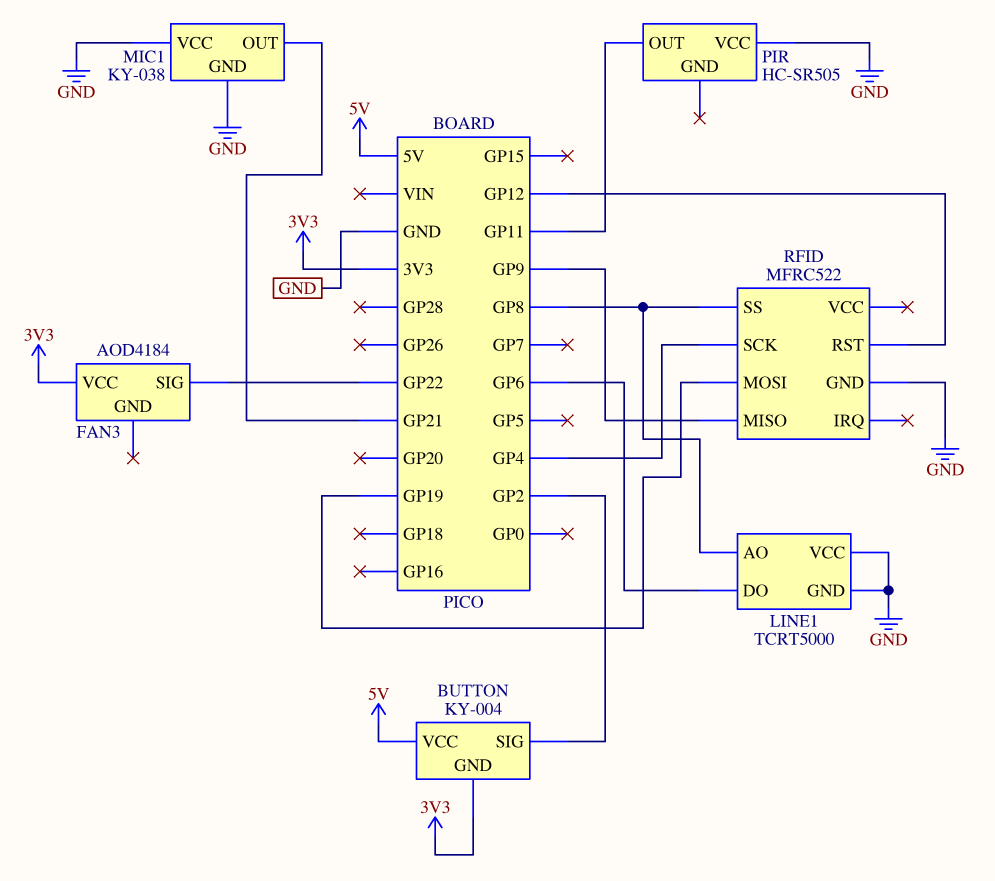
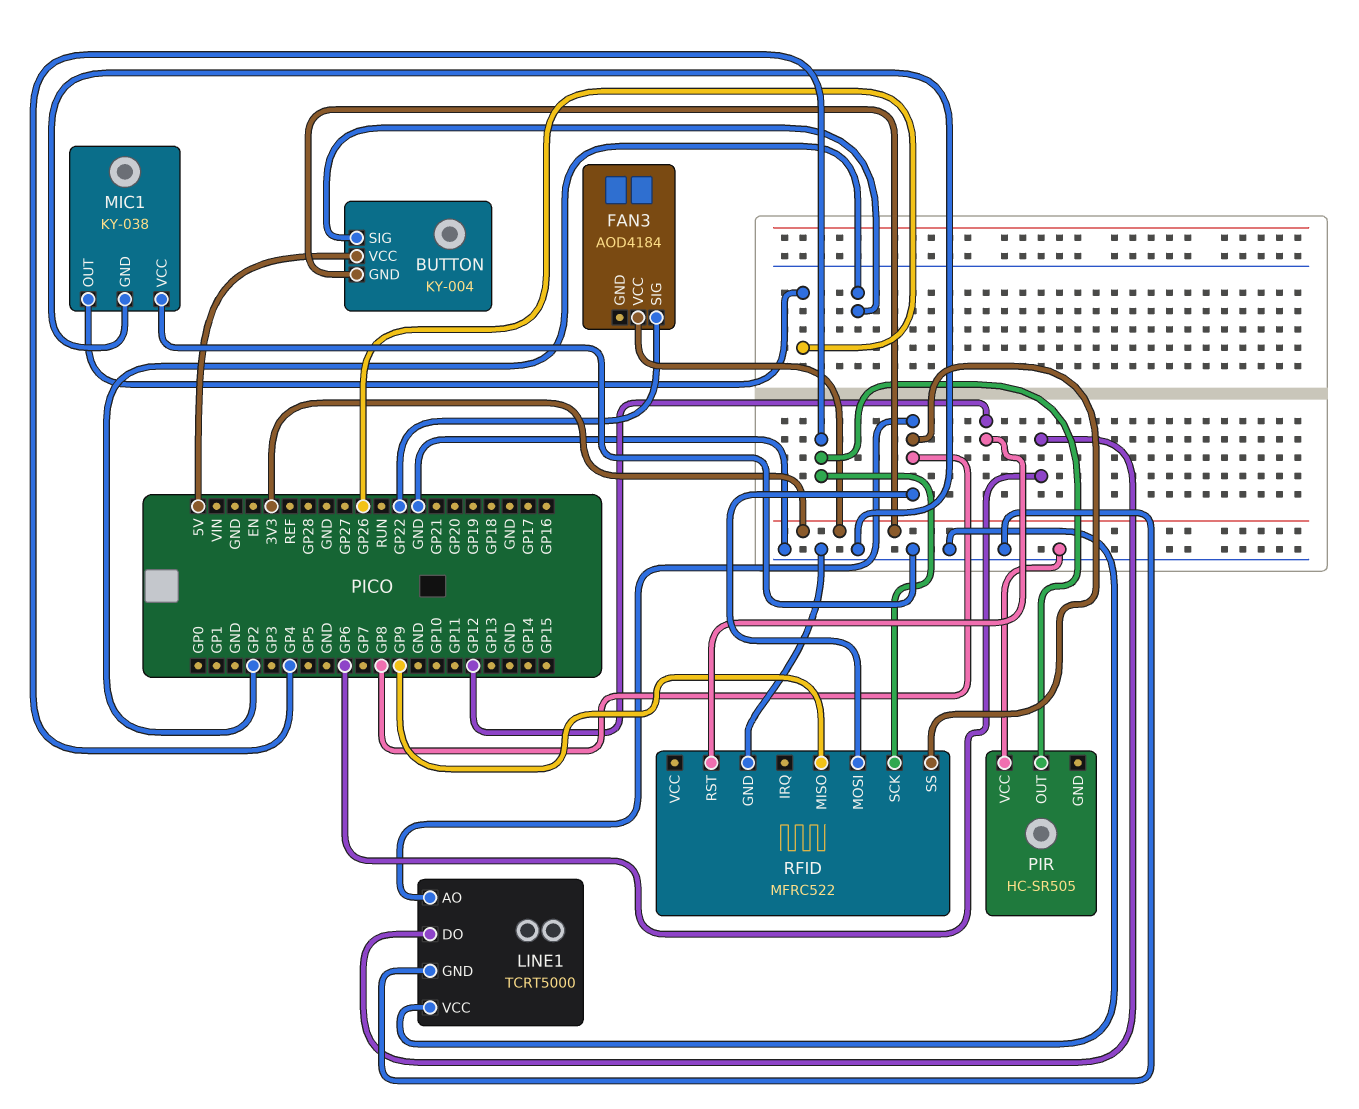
MIC1 pin OUT: GP21 -> GP26
PIR pin OUT: GP11 -> GP4
RFID pin MOSI: GP19 -> GP8

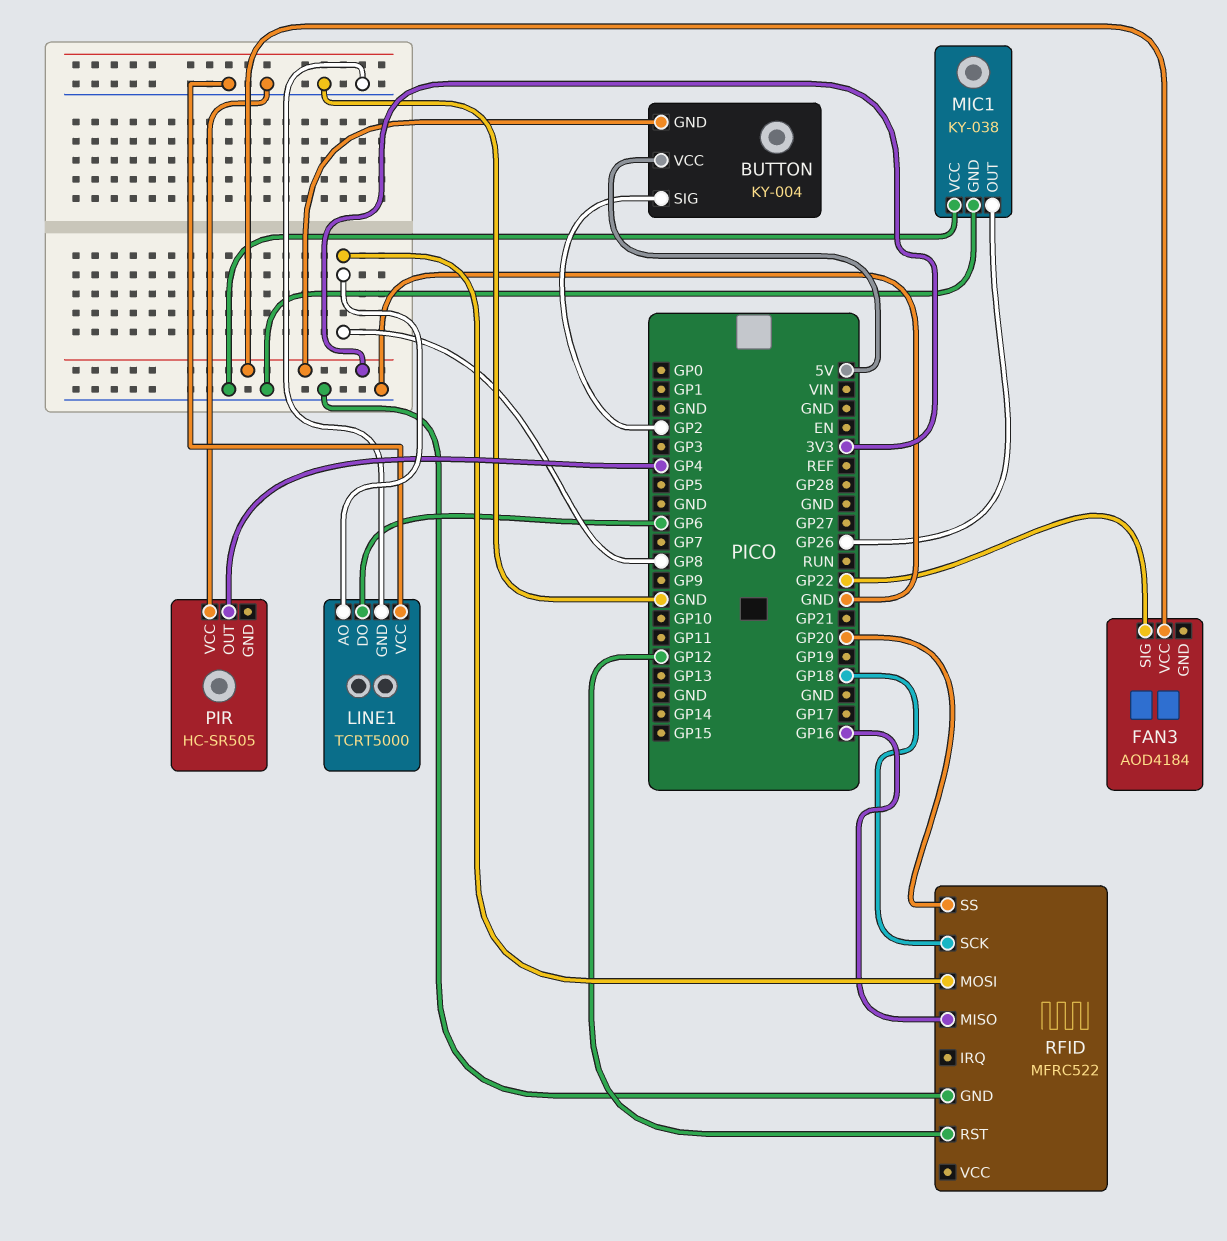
RFID pin MISO: GP9 -> GP16
RFID pin SCK: GP4 -> GP18
RFID pin SS: GP8 -> GP20

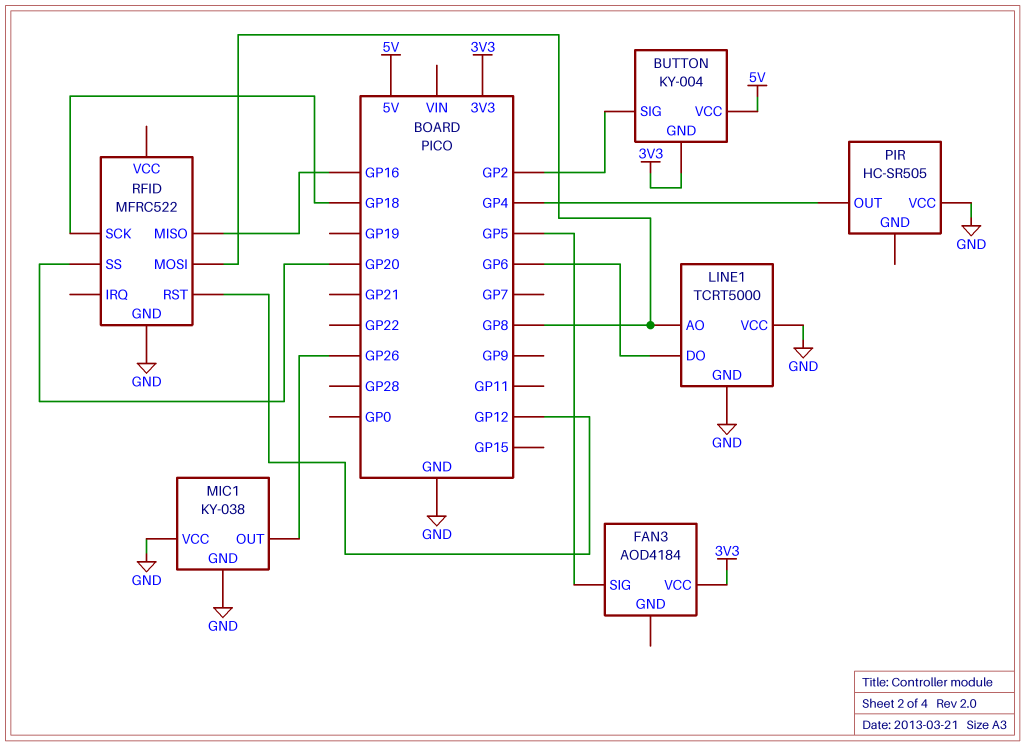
FAN3 pin SIG: GP22 -> GP5

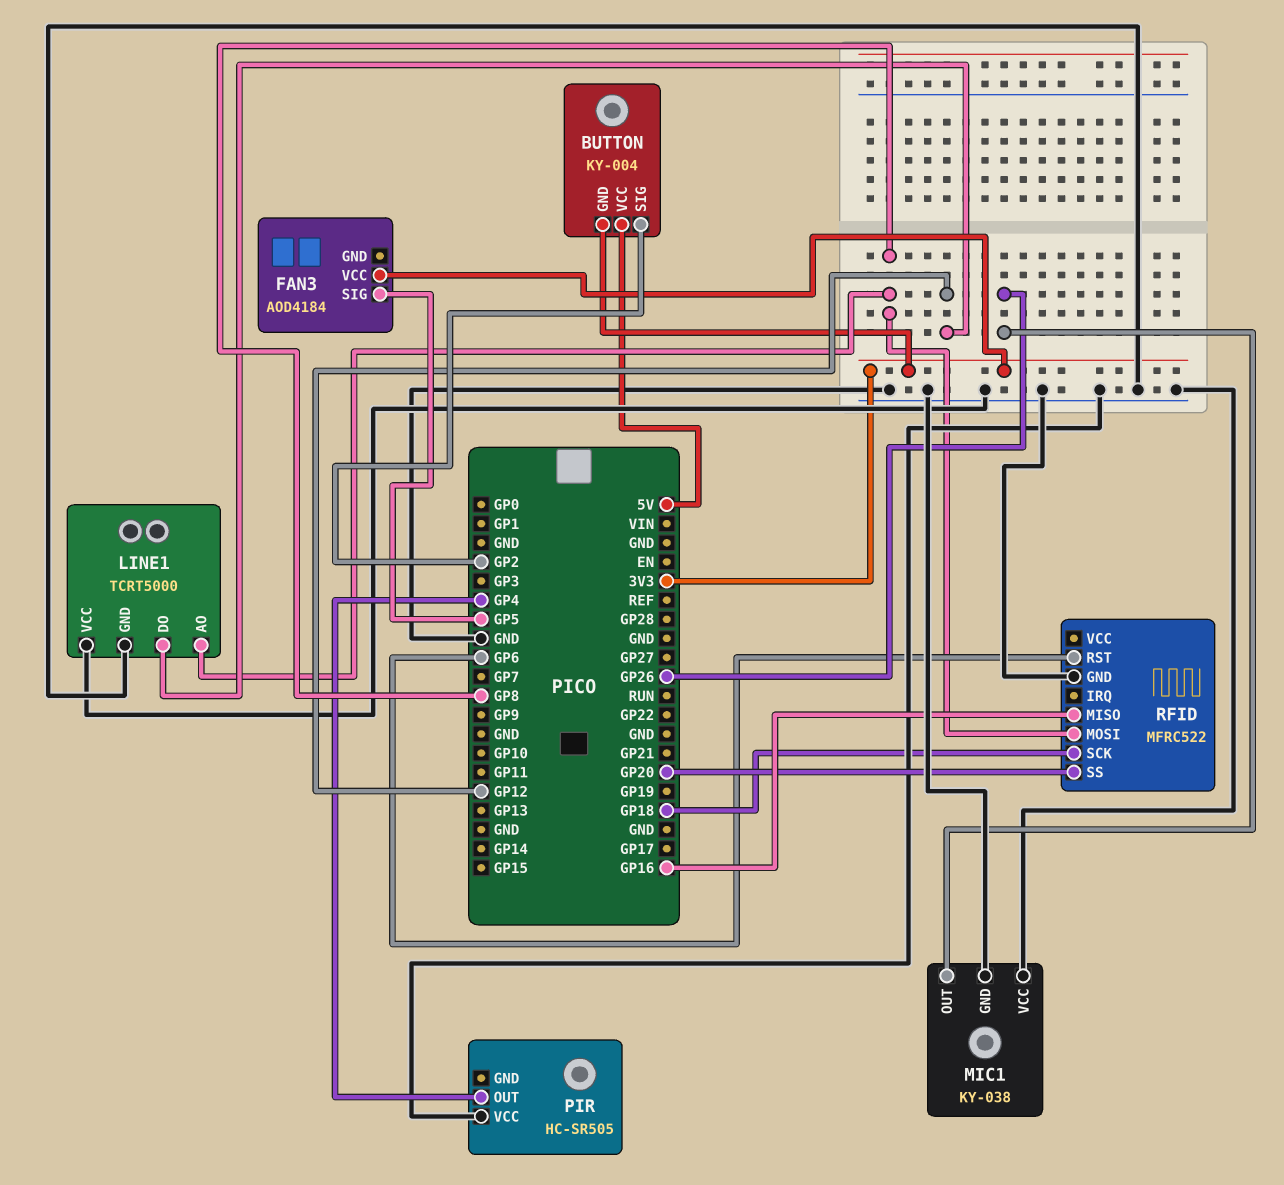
LINE1 pin DO: GP6 -> GP12
RFID pin RST: GP12 -> GP6

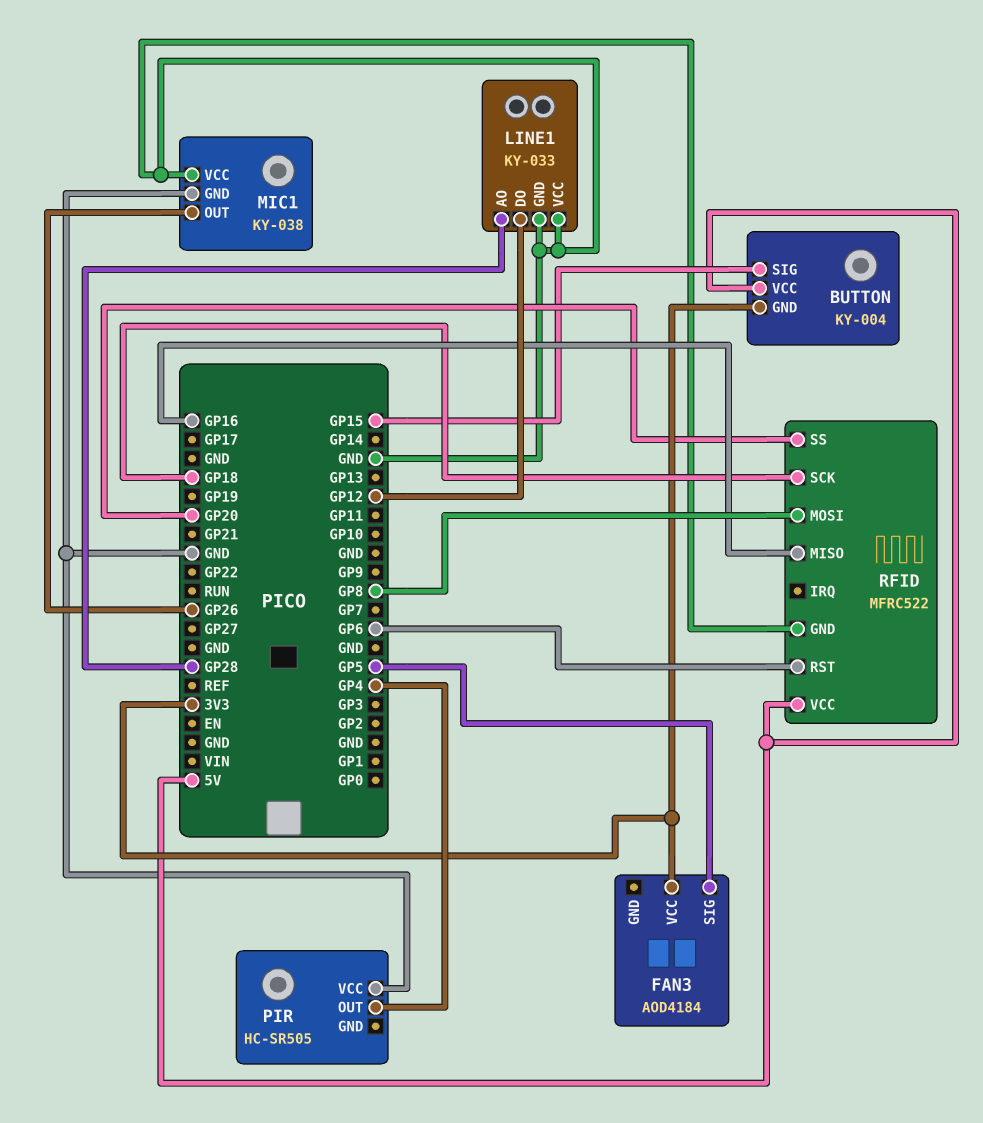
BUTTON pin SIG: GP2 -> GP15
LINE1: TCRT5000 -> KY-033
LINE1 pin AO: GP8 -> GP28
RFID pin VCC: none -> 5V

